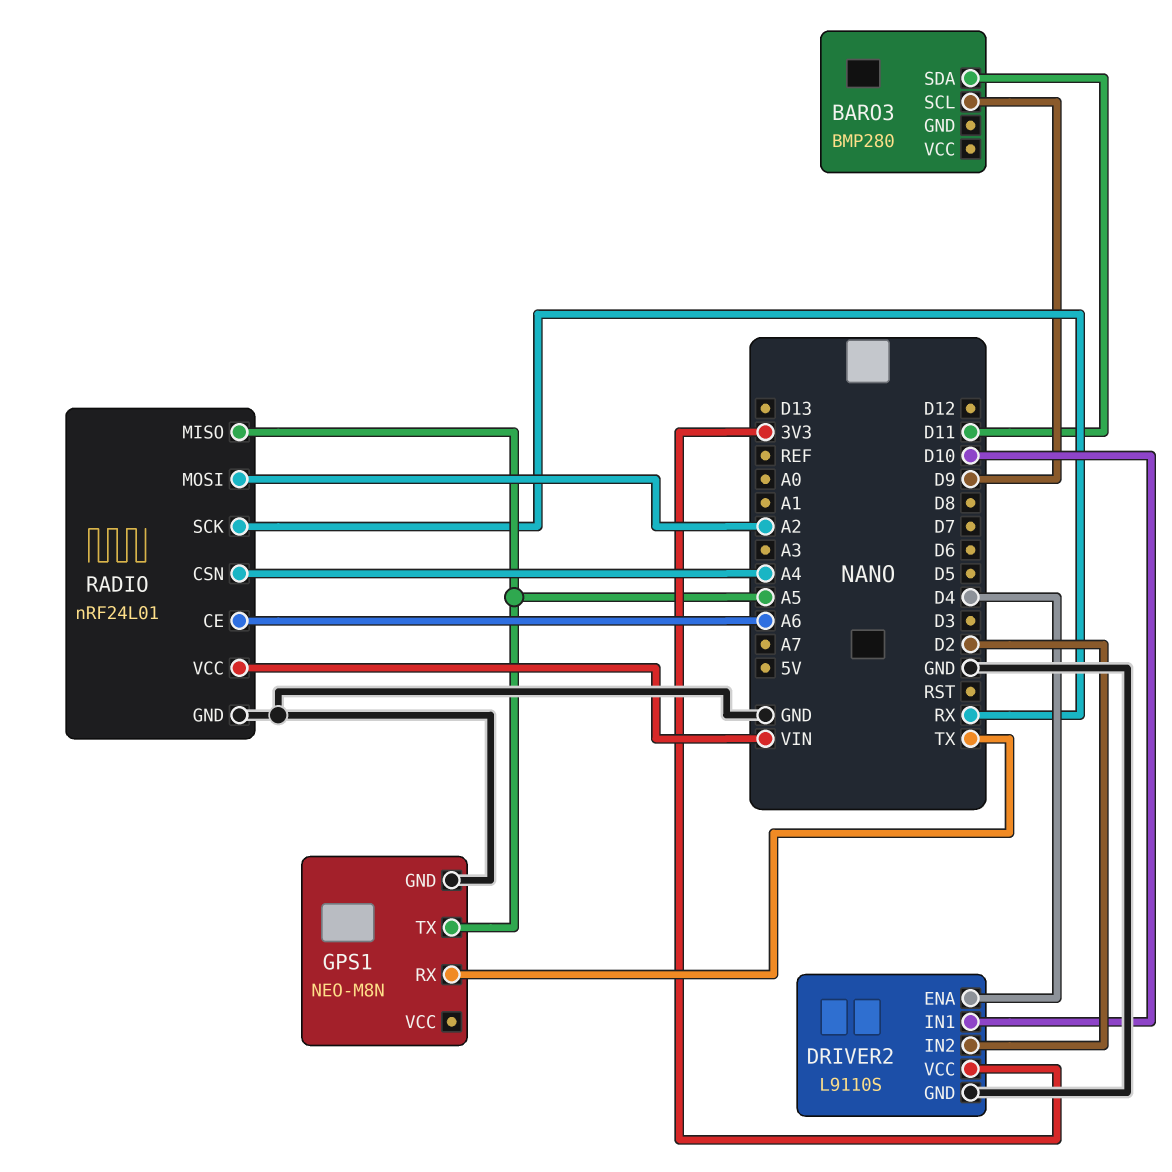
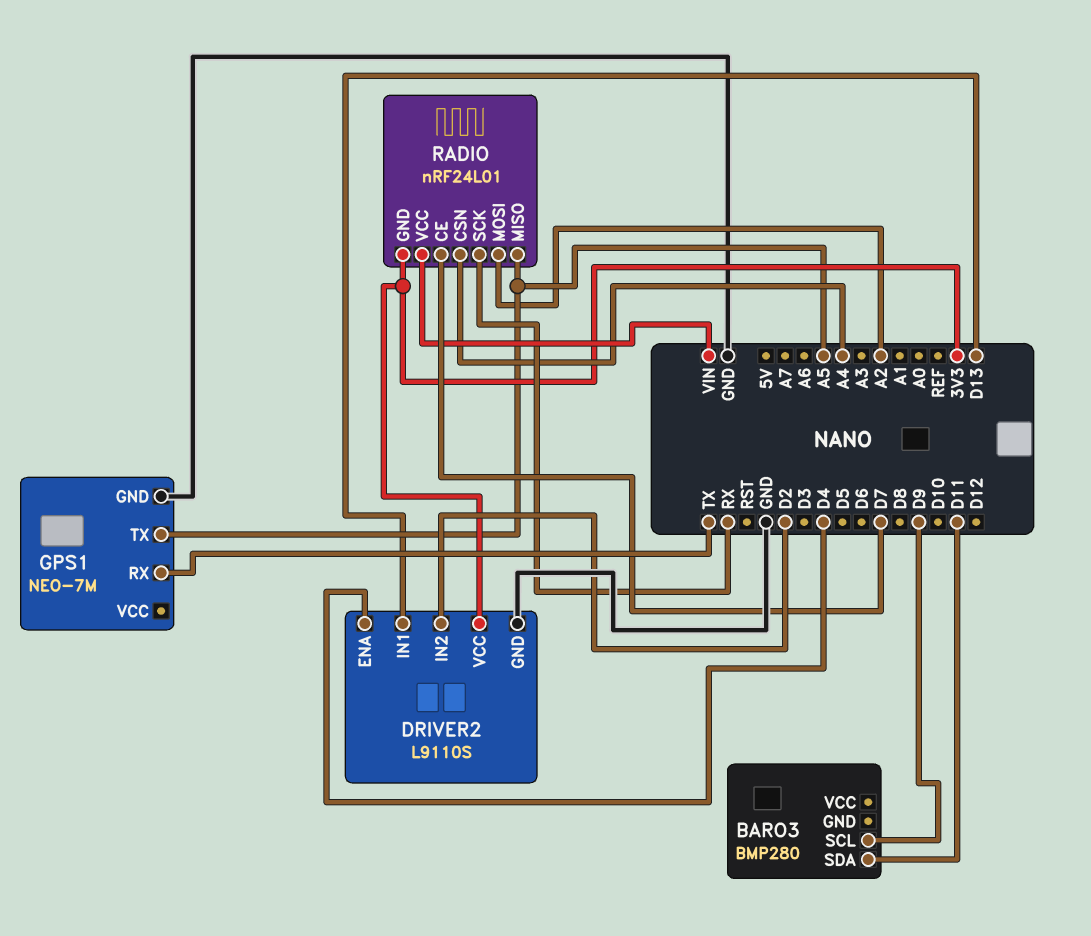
DRIVER2 pin IN1: D10 -> D13
GPS1: NEO-M8N -> NEO-7M
RADIO pin CE: A6 -> D7
RADIO pin GND: GND -> 3V3

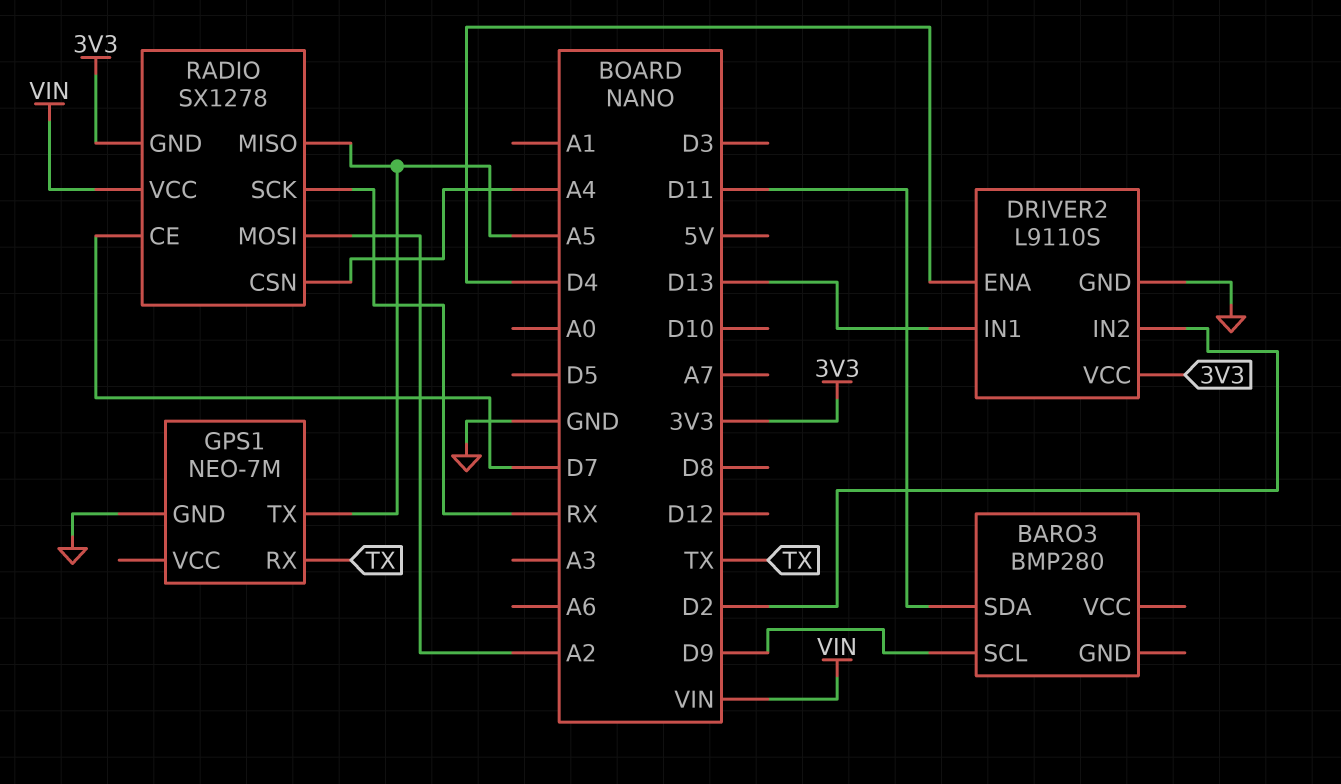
RADIO: nRF24L01 -> SX1278

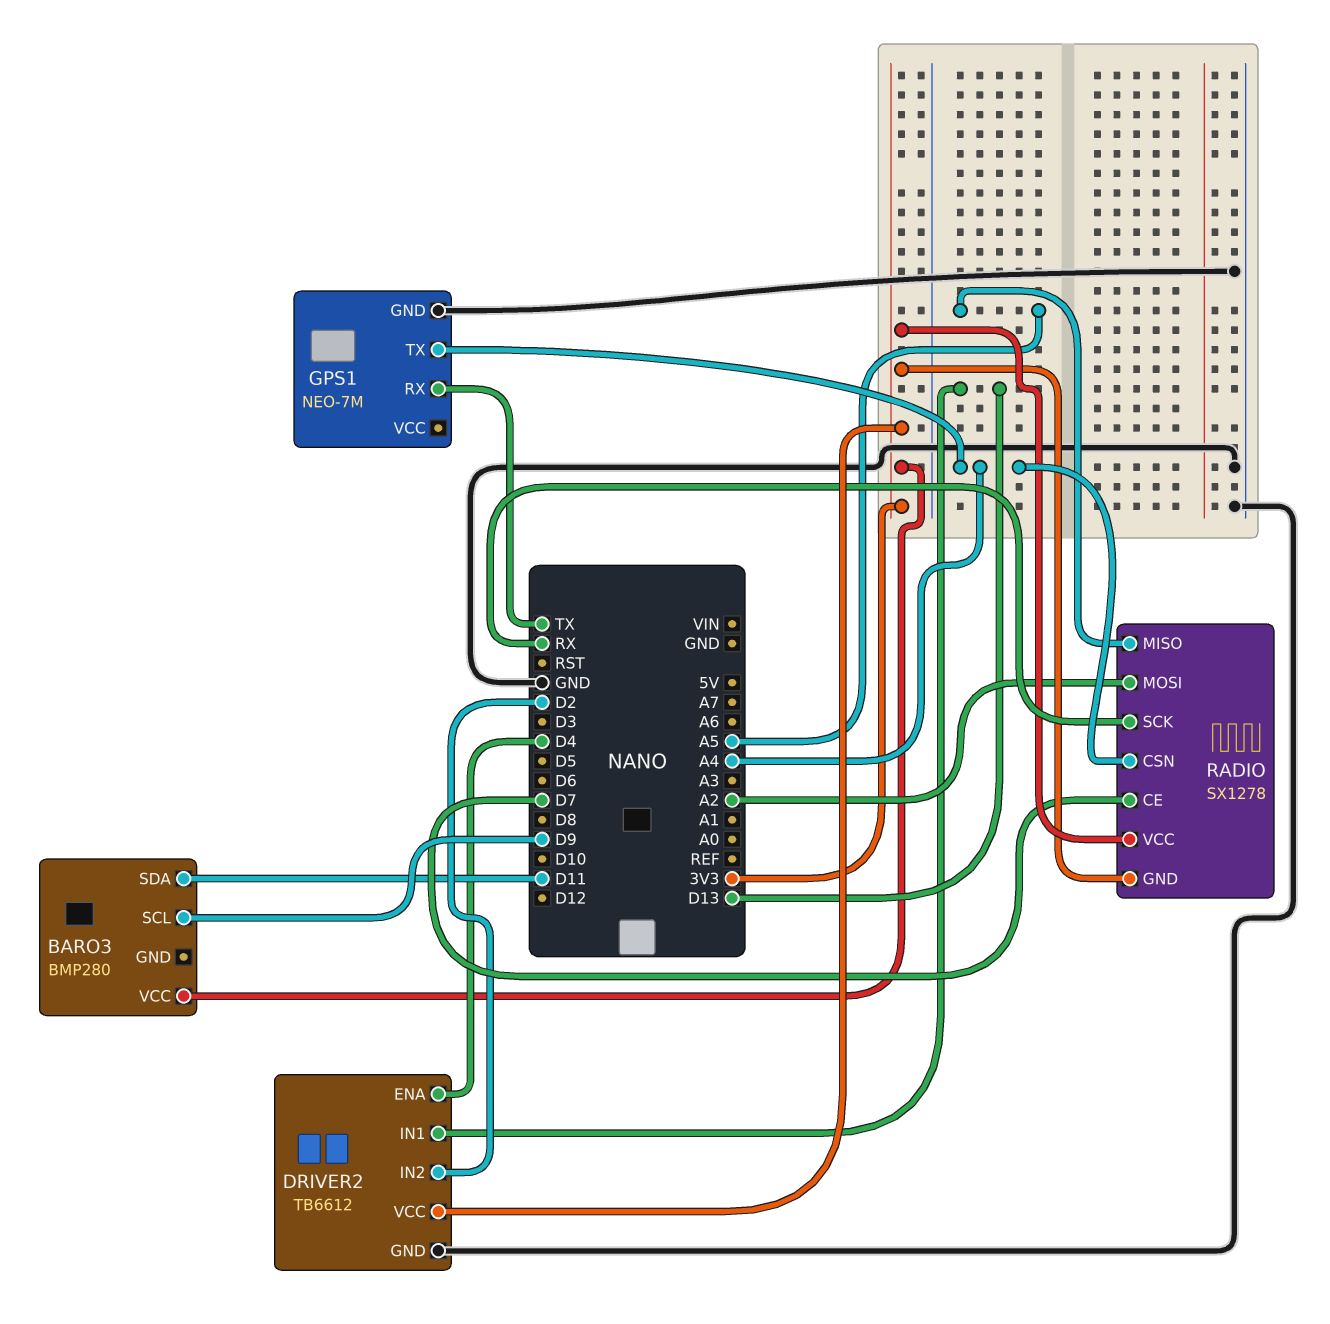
BARO3 pin VCC: none -> 3V3
DRIVER2: L9110S -> TB6612
GPS1 pin TX: A5 -> A4
RADIO pin VCC: VIN -> 3V3

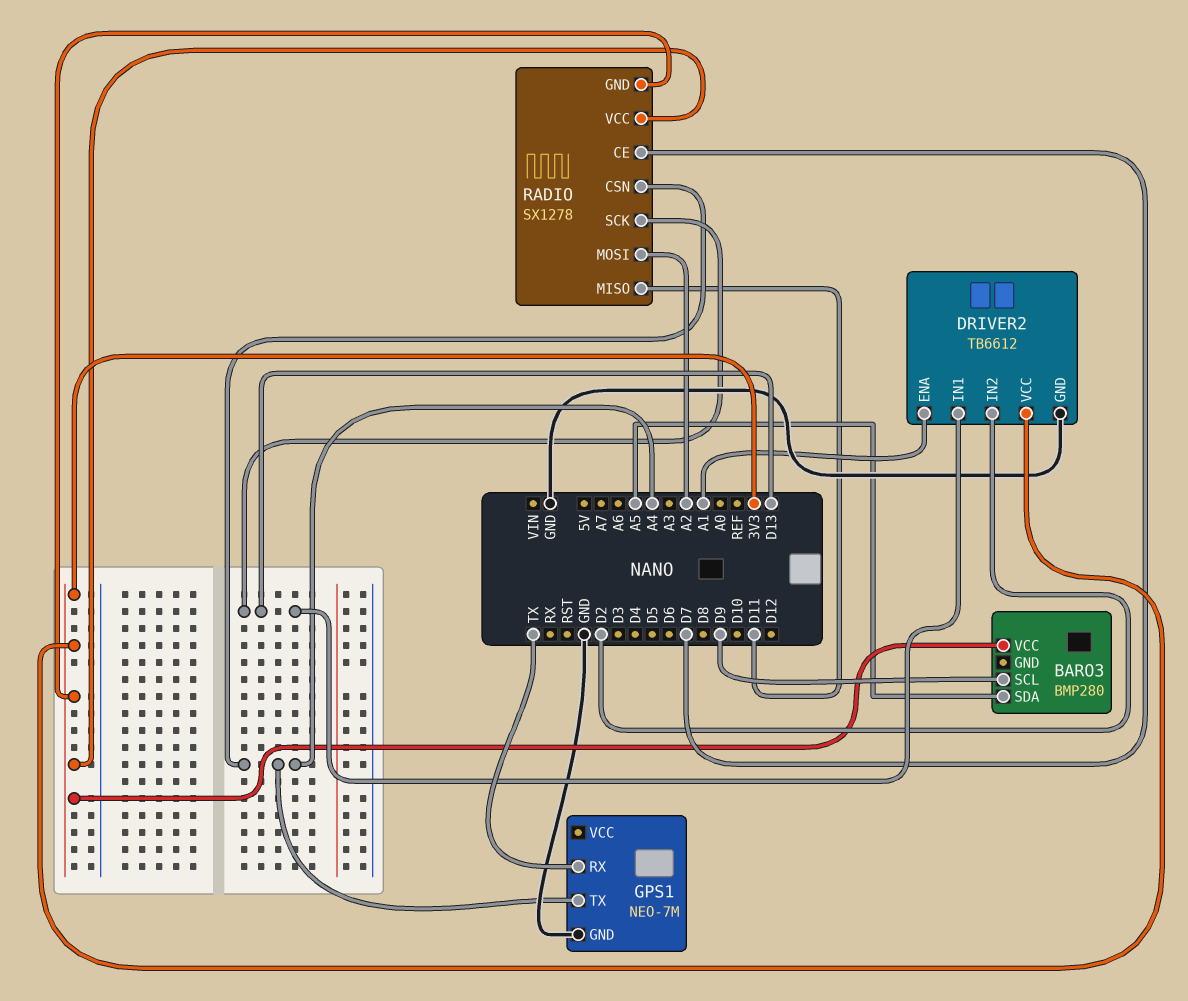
BARO3 pin SDA: D11 -> A5
DRIVER2 pin ENA: D4 -> A1
RADIO pin MISO: A5 -> D11
RADIO pin SCK: RX -> D13

